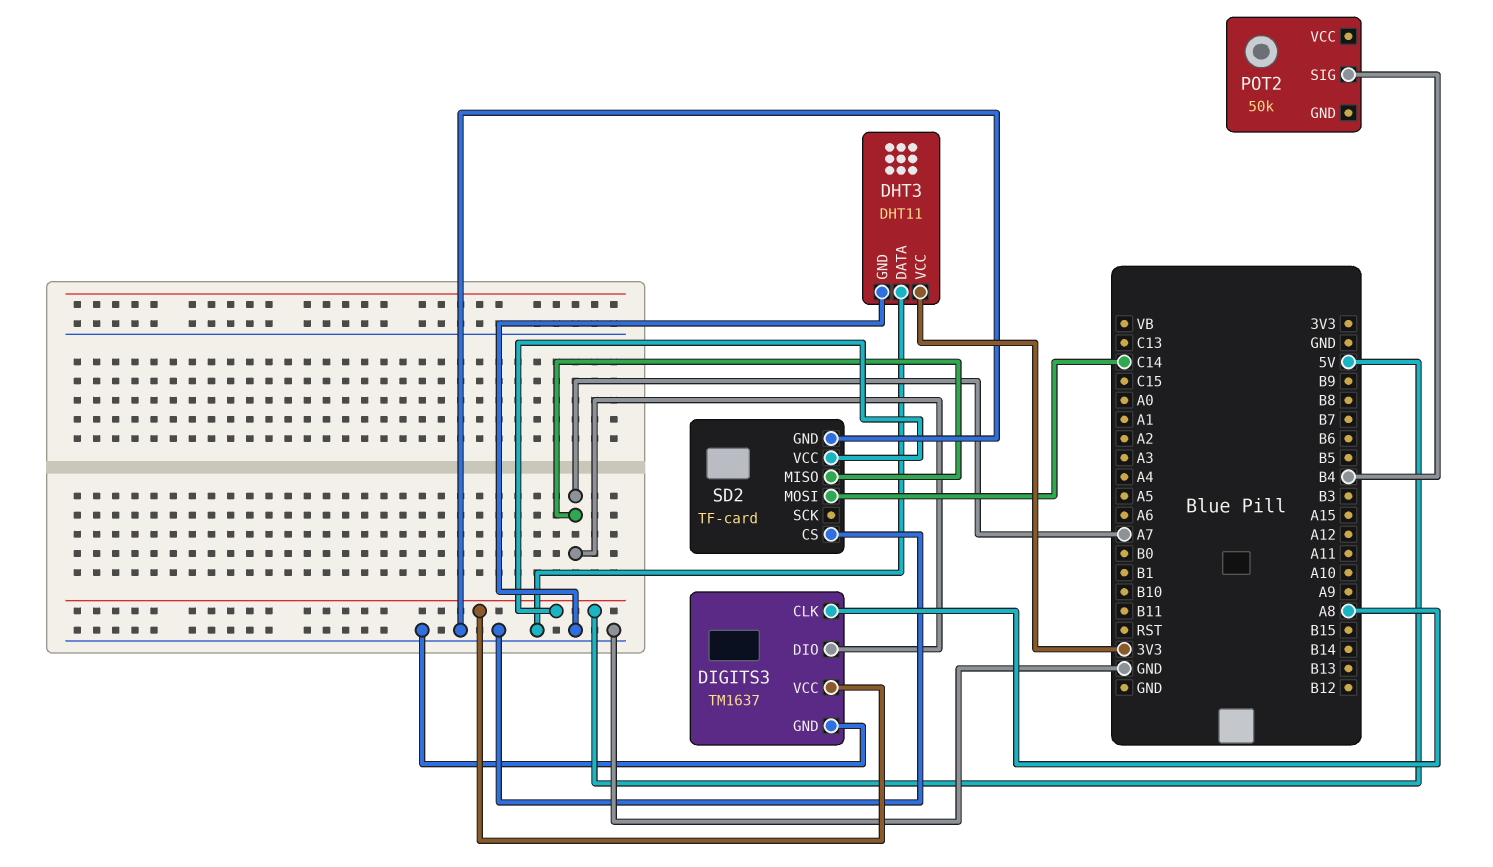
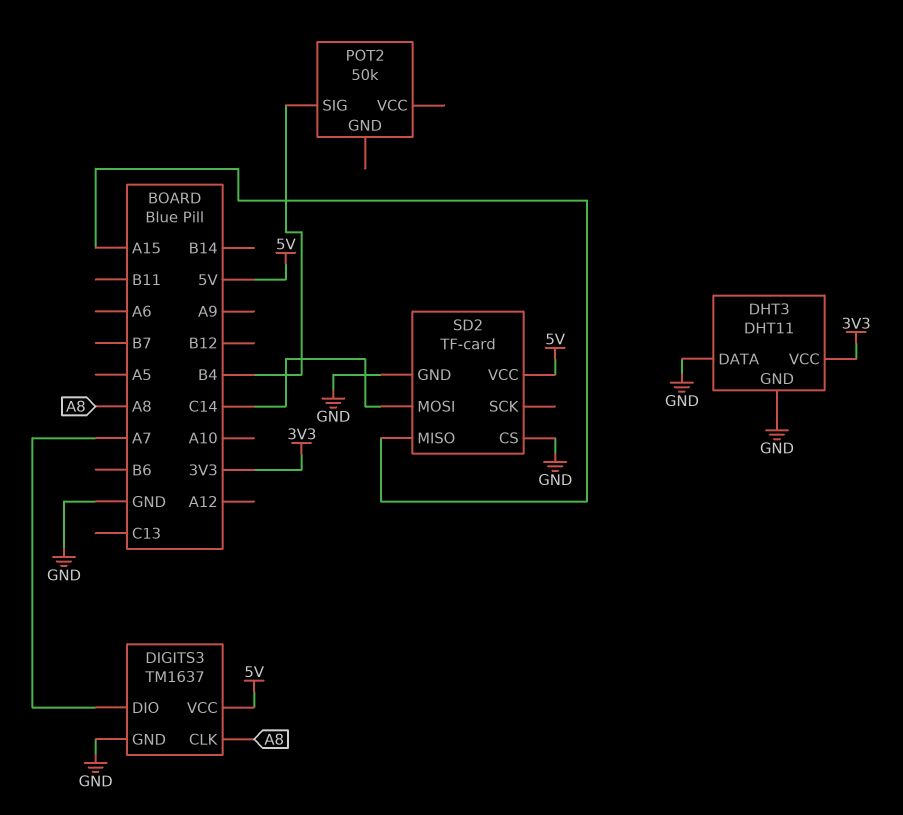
SD2 pin MISO: A7 -> A15

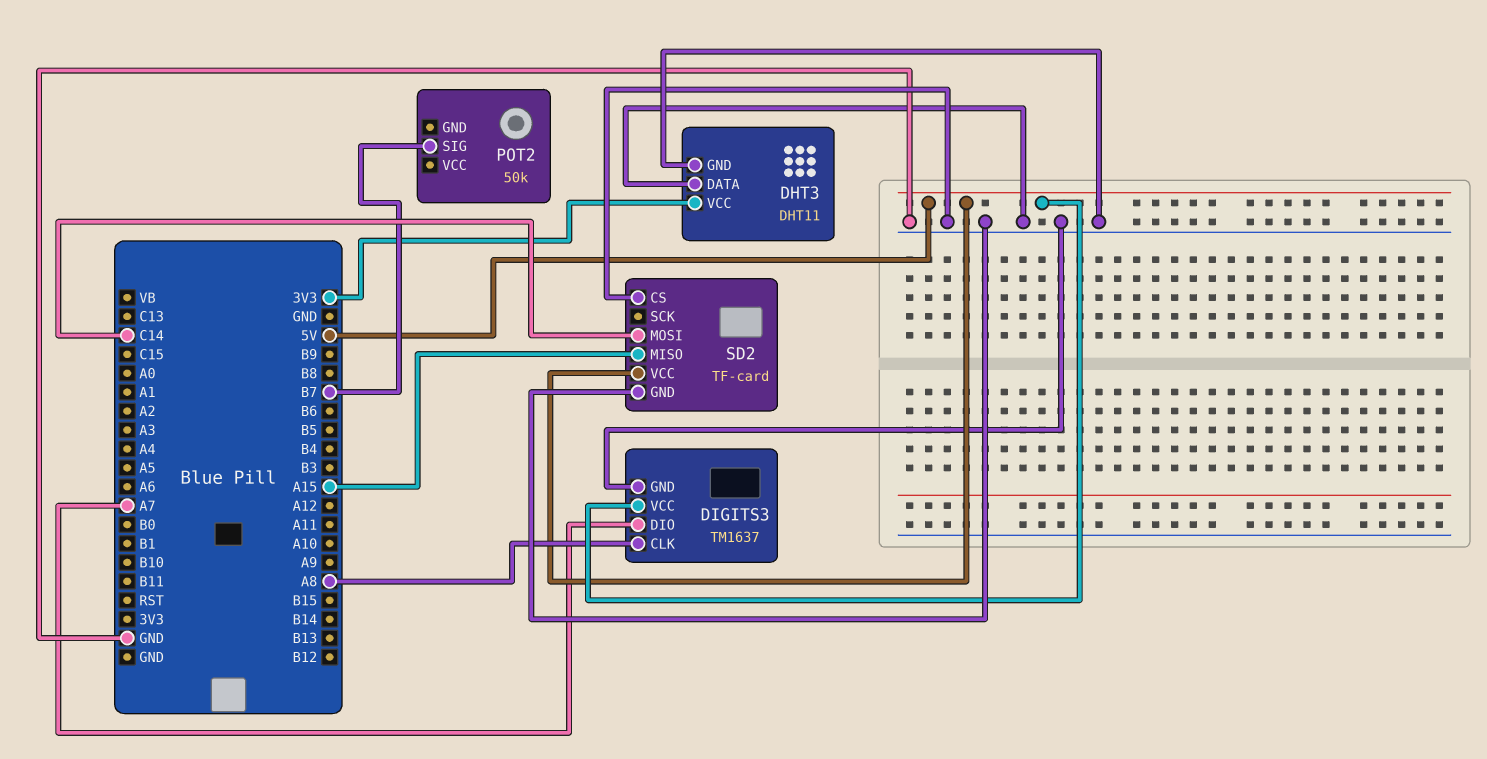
POT2 pin SIG: B4 -> B7

